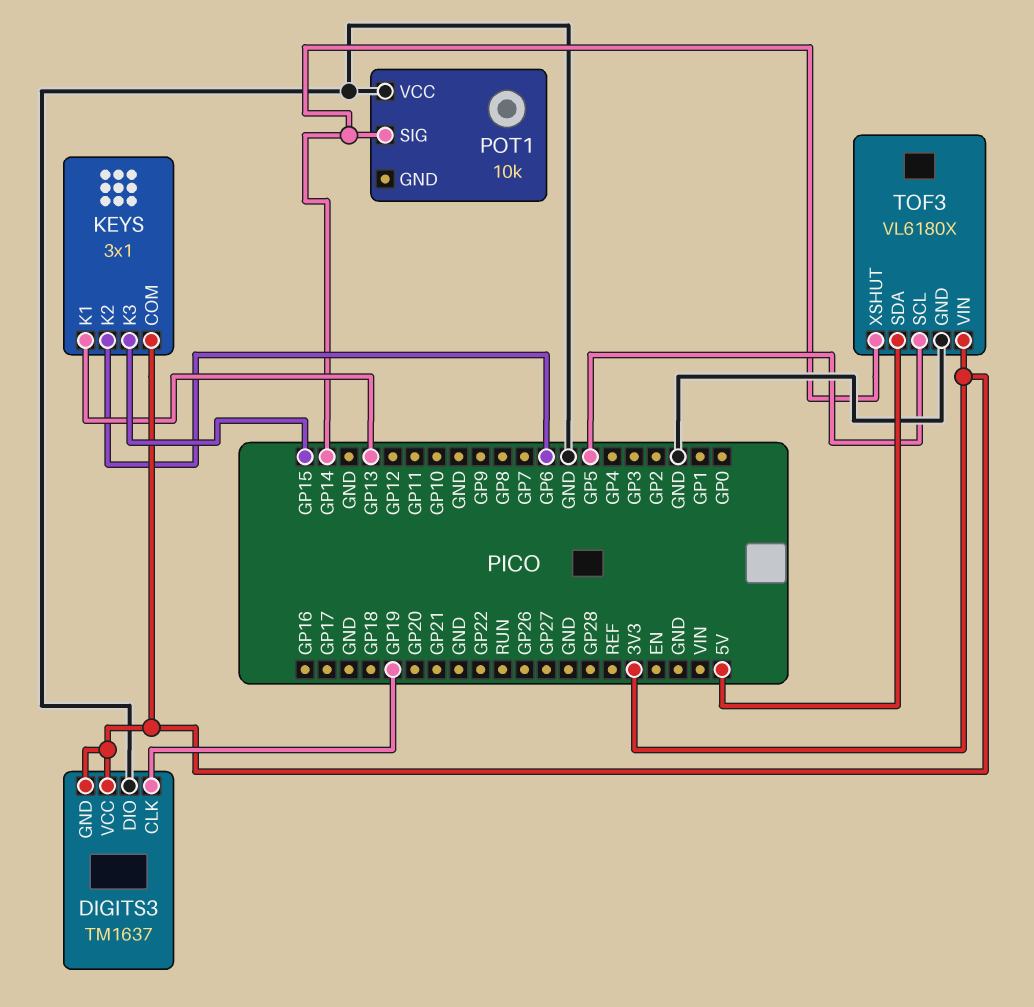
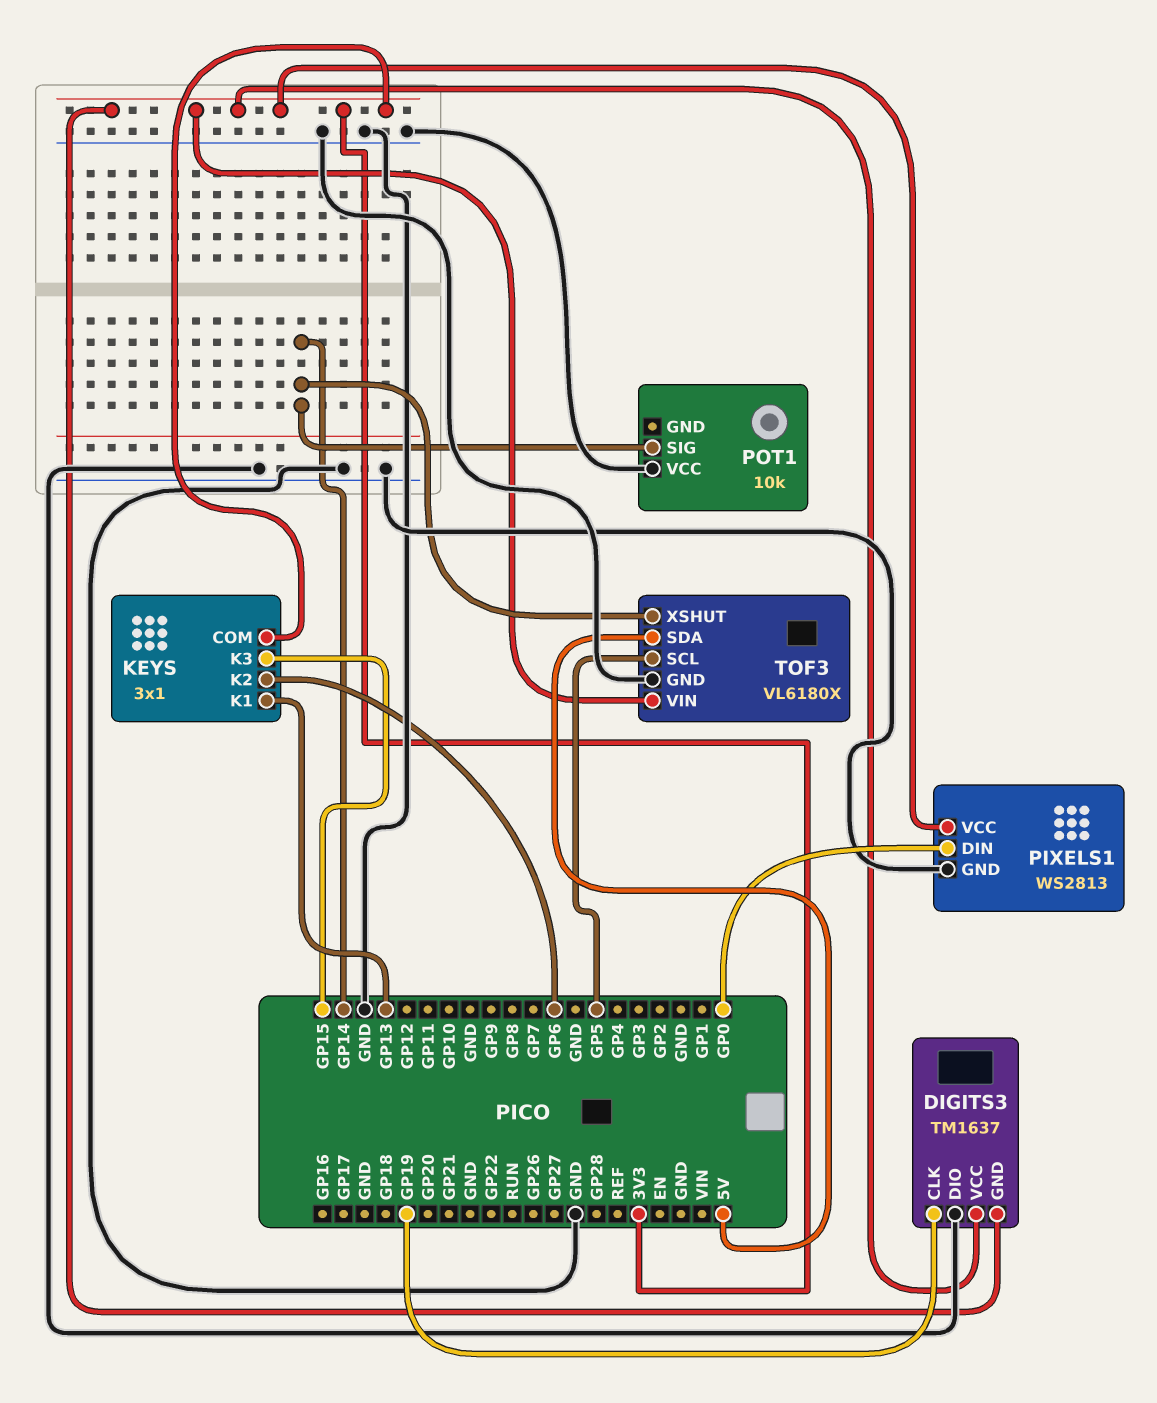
PIXELS1: none -> WS2813
PIXELS1 pin DIN: none -> GP0
PIXELS1 pin GND: none -> GND
PIXELS1 pin VCC: none -> 3V3

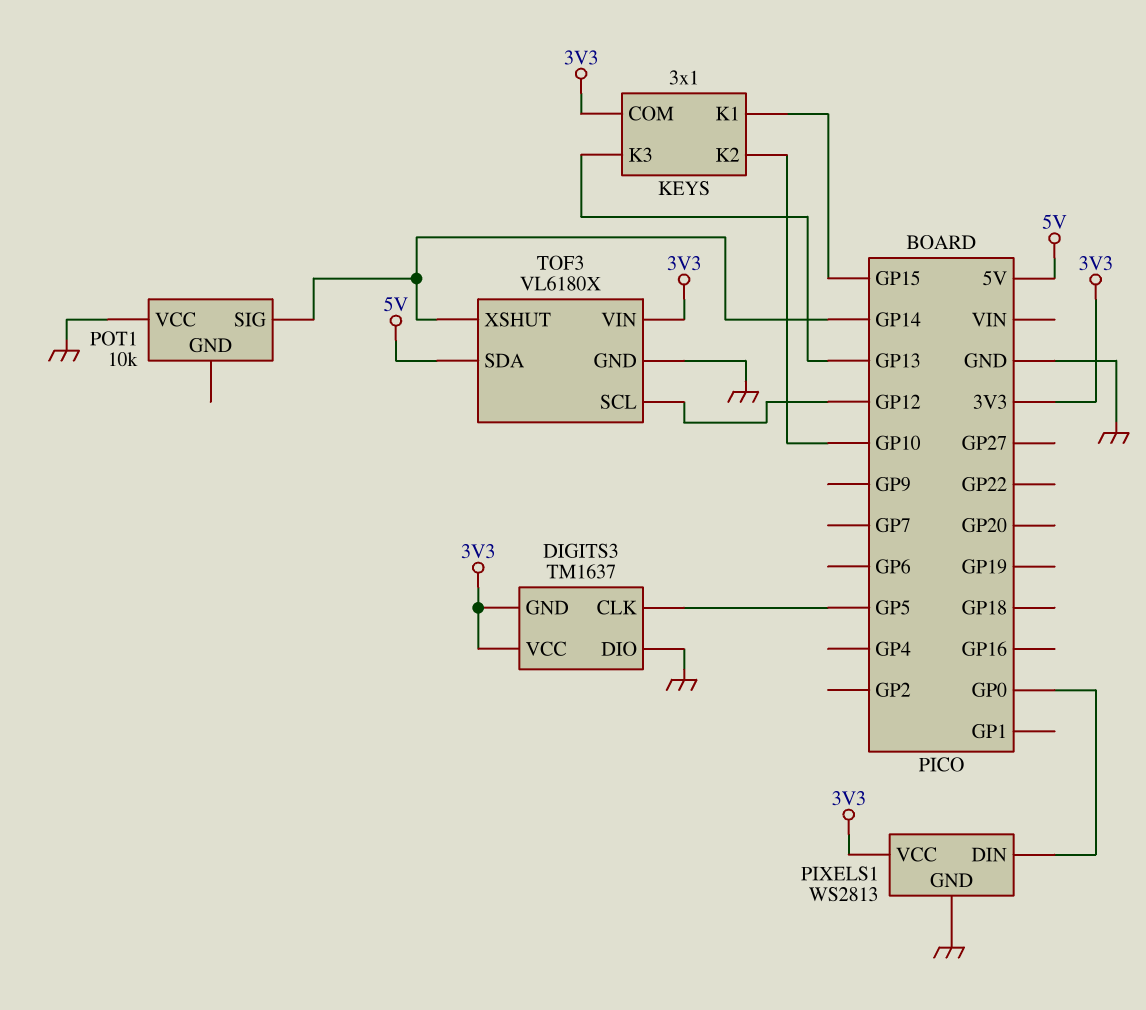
DIGITS3 pin CLK: GP19 -> GP5
KEYS pin K1: GP13 -> GP15
KEYS pin K2: GP6 -> GP10
KEYS pin K3: GP15 -> GP13
TOF3 pin SCL: GP5 -> GP12

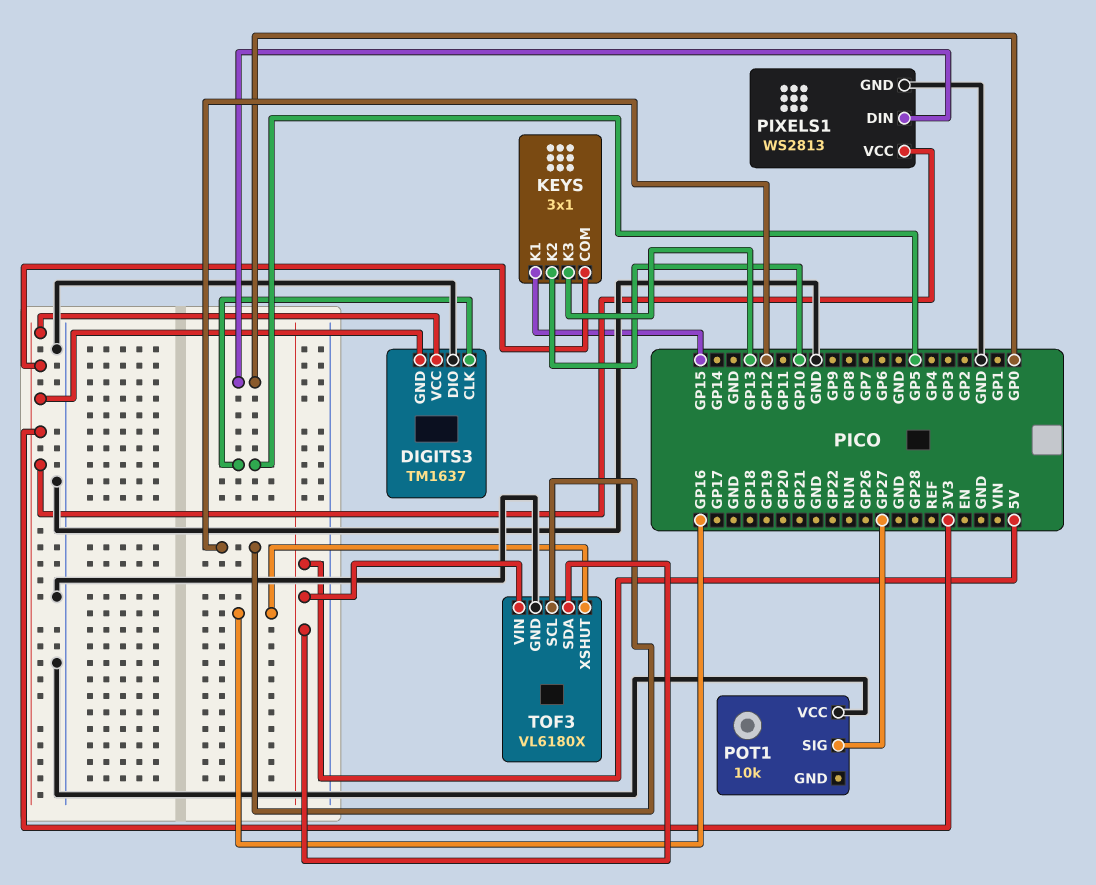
POT1 pin SIG: GP14 -> GP27
TOF3 pin VIN: 3V3 -> 5V
TOF3 pin XSHUT: GP14 -> GP16

